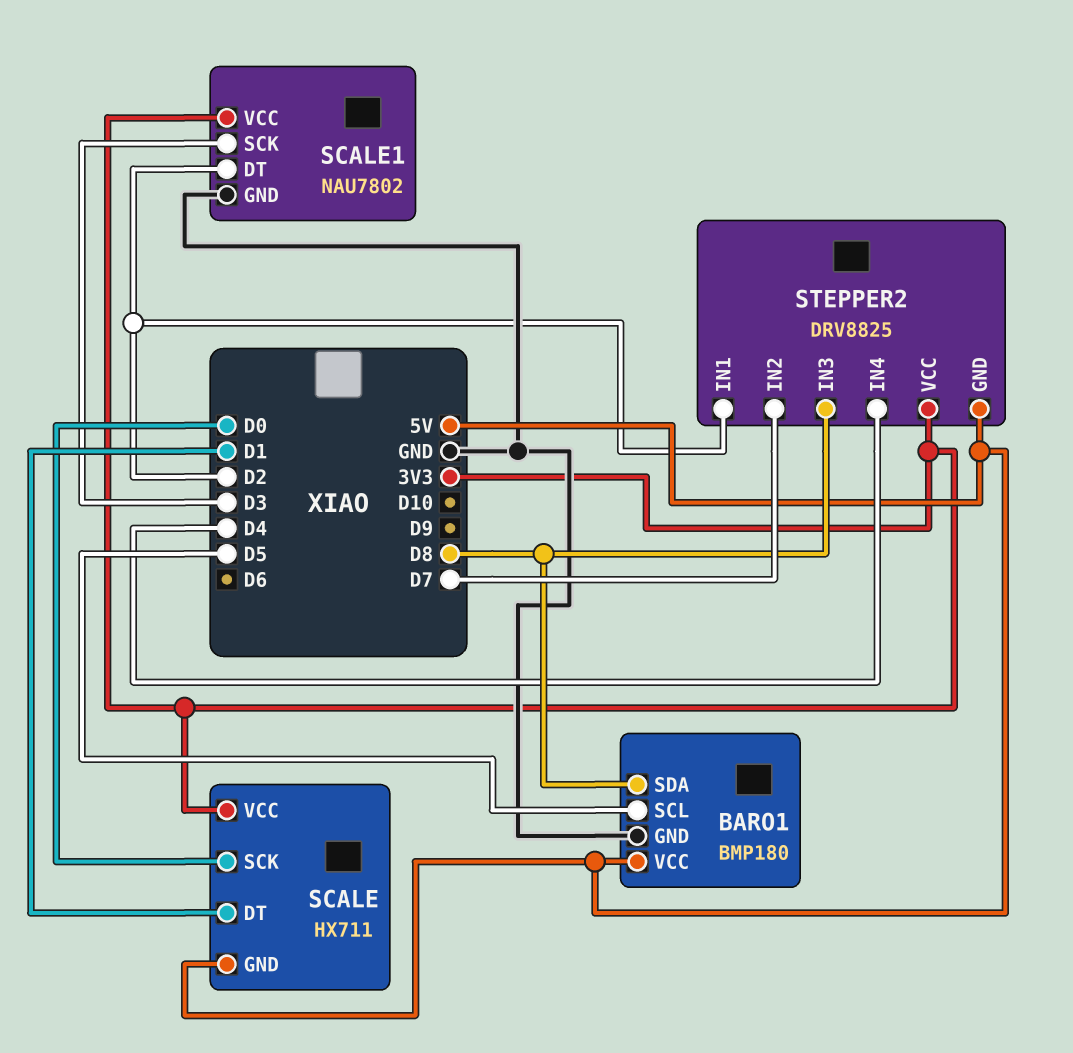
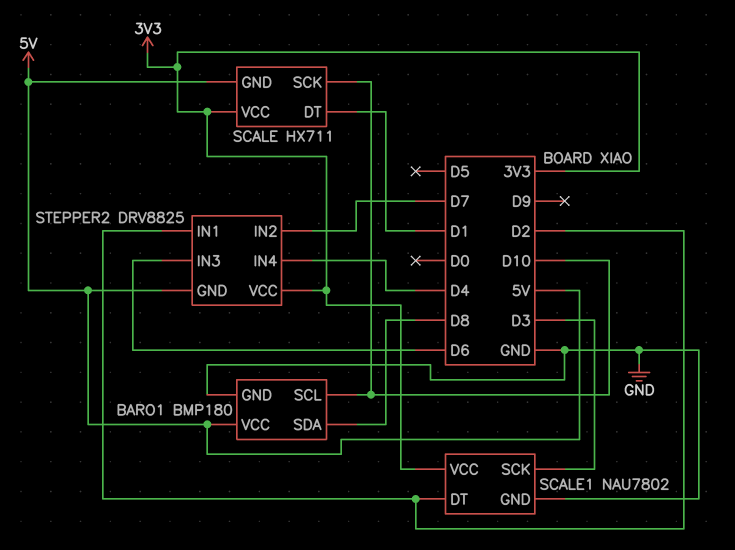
BARO1 pin SCL: D5 -> D10
SCALE pin SCK: D0 -> D10
STEPPER2 pin IN3: D8 -> D6

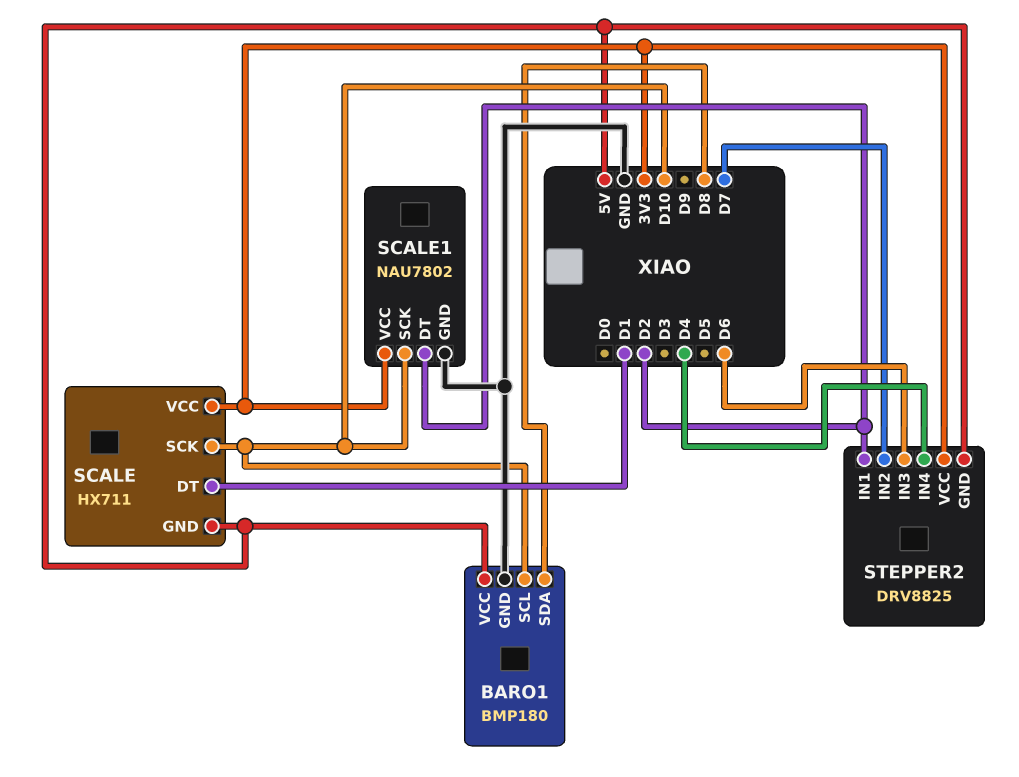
SCALE1 pin SCK: D3 -> D10

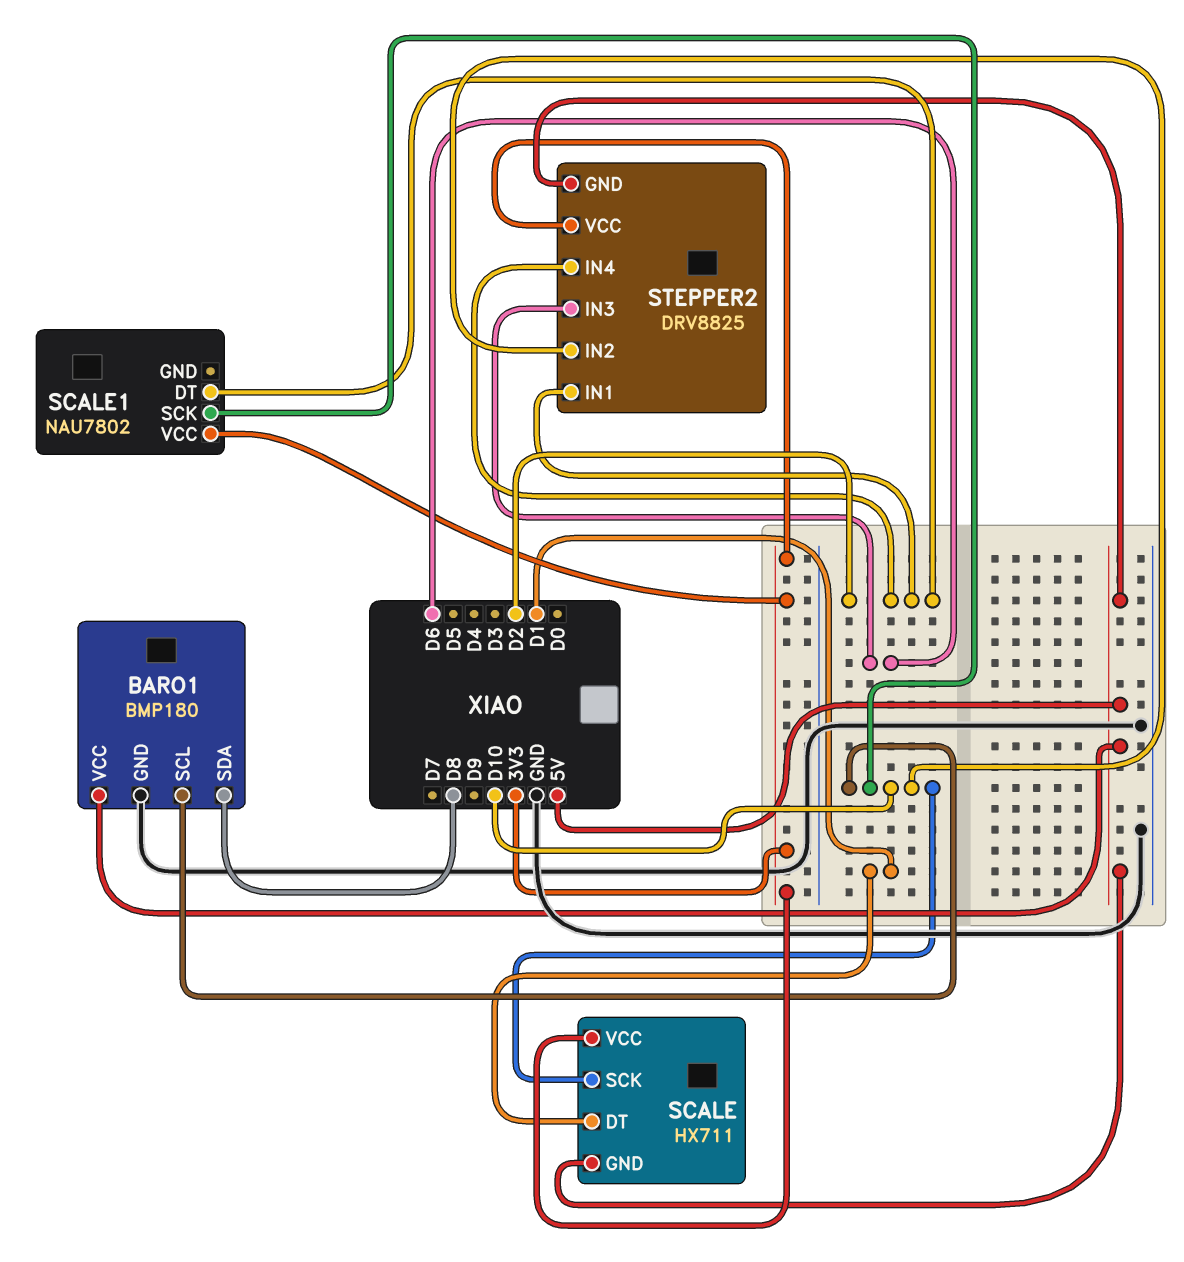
SCALE1 pin GND: GND -> none
STEPPER2 pin IN2: D7 -> D10
STEPPER2 pin IN4: D4 -> D2

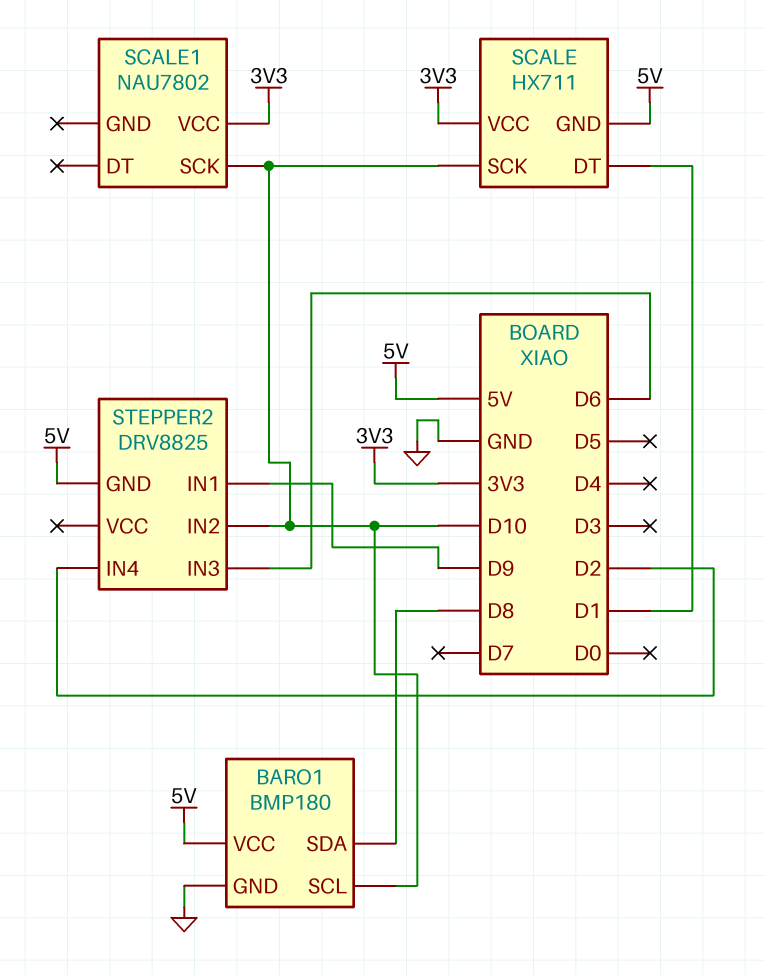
SCALE1 pin DT: D2 -> none
STEPPER2 pin IN1: D2 -> D9
STEPPER2 pin VCC: 3V3 -> none

